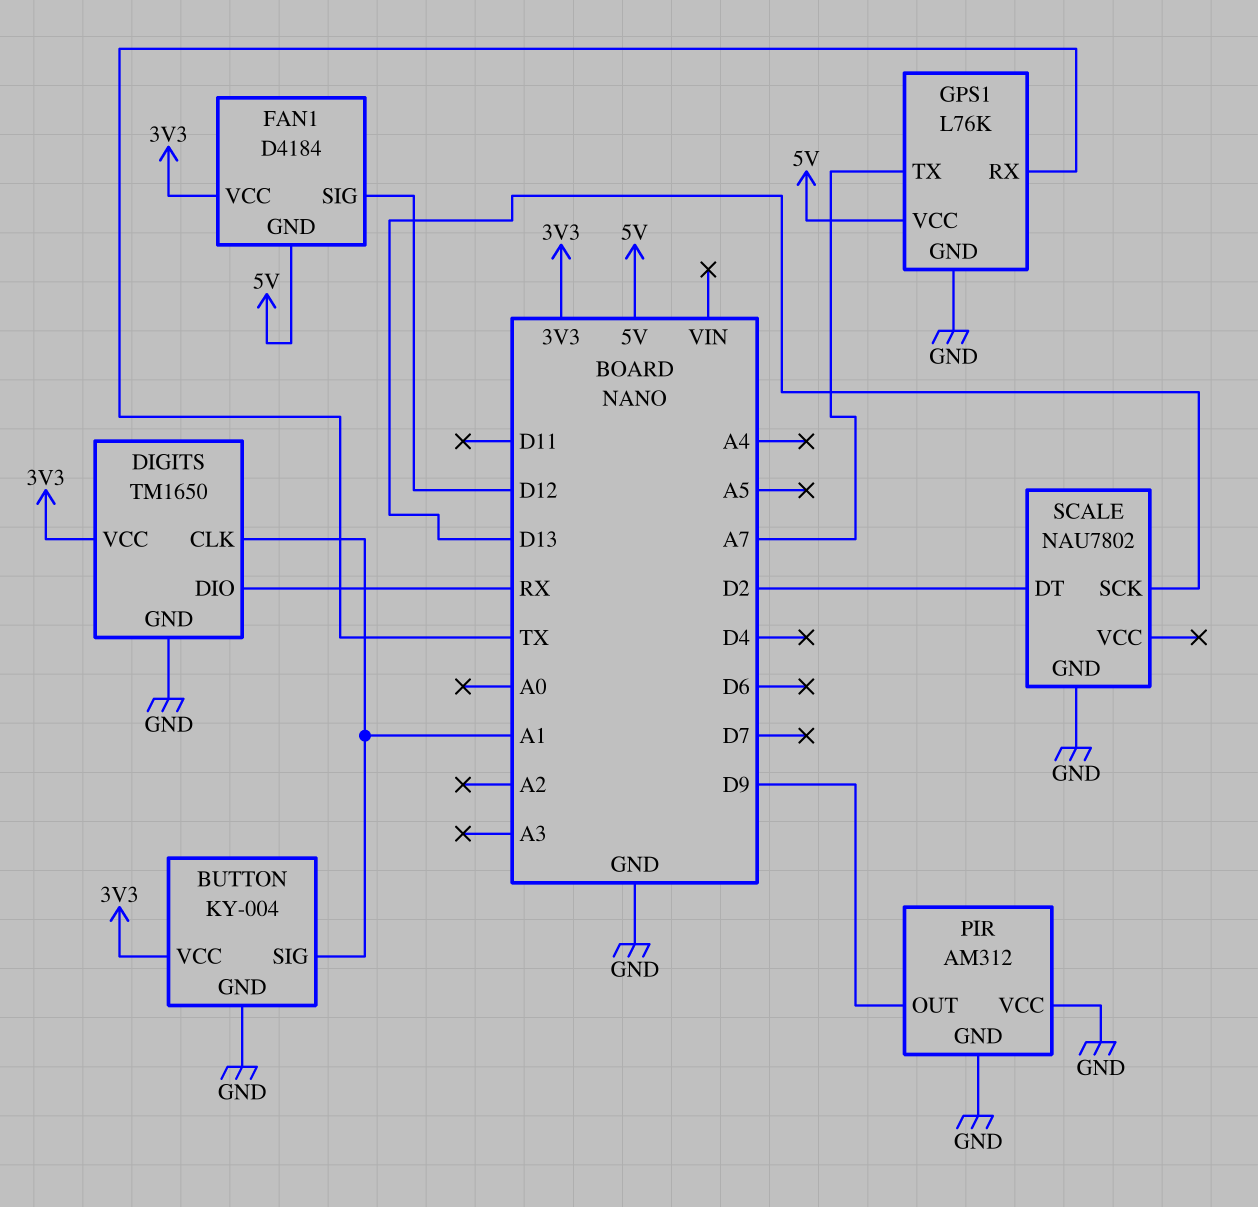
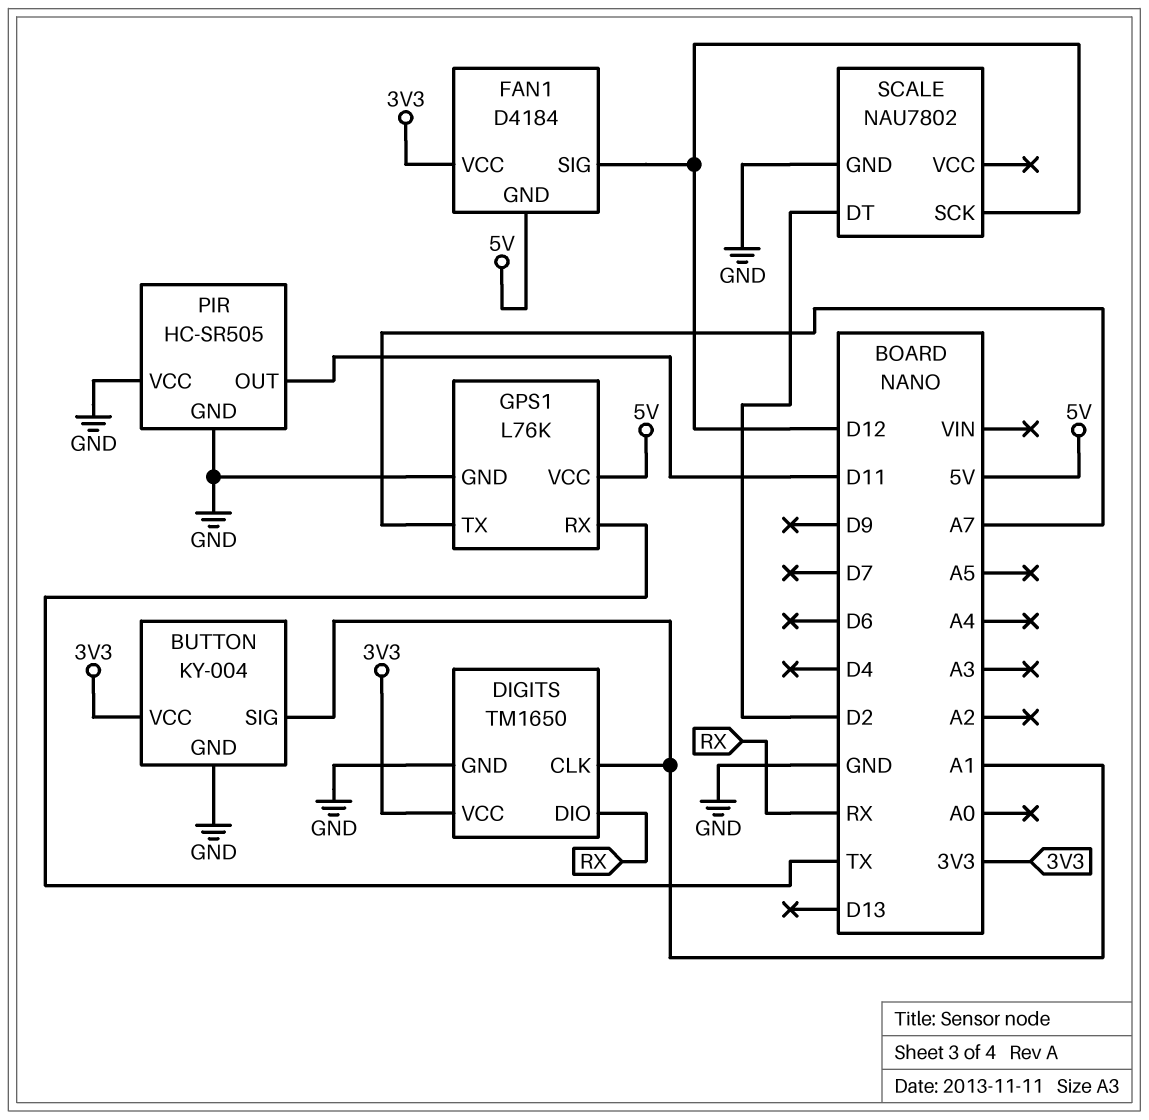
PIR: AM312 -> HC-SR505
PIR pin OUT: D9 -> D11
SCALE pin SCK: D13 -> D12

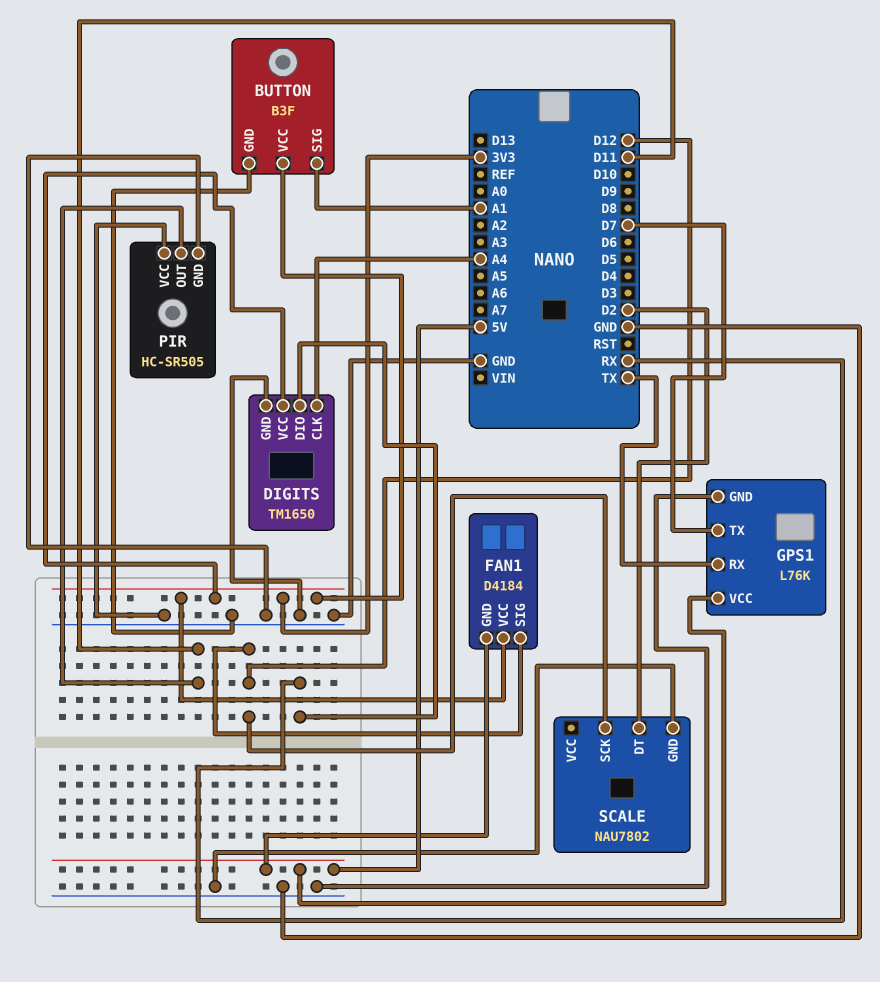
BUTTON: KY-004 -> B3F
DIGITS pin CLK: A1 -> A4
GPS1 pin TX: A7 -> D7

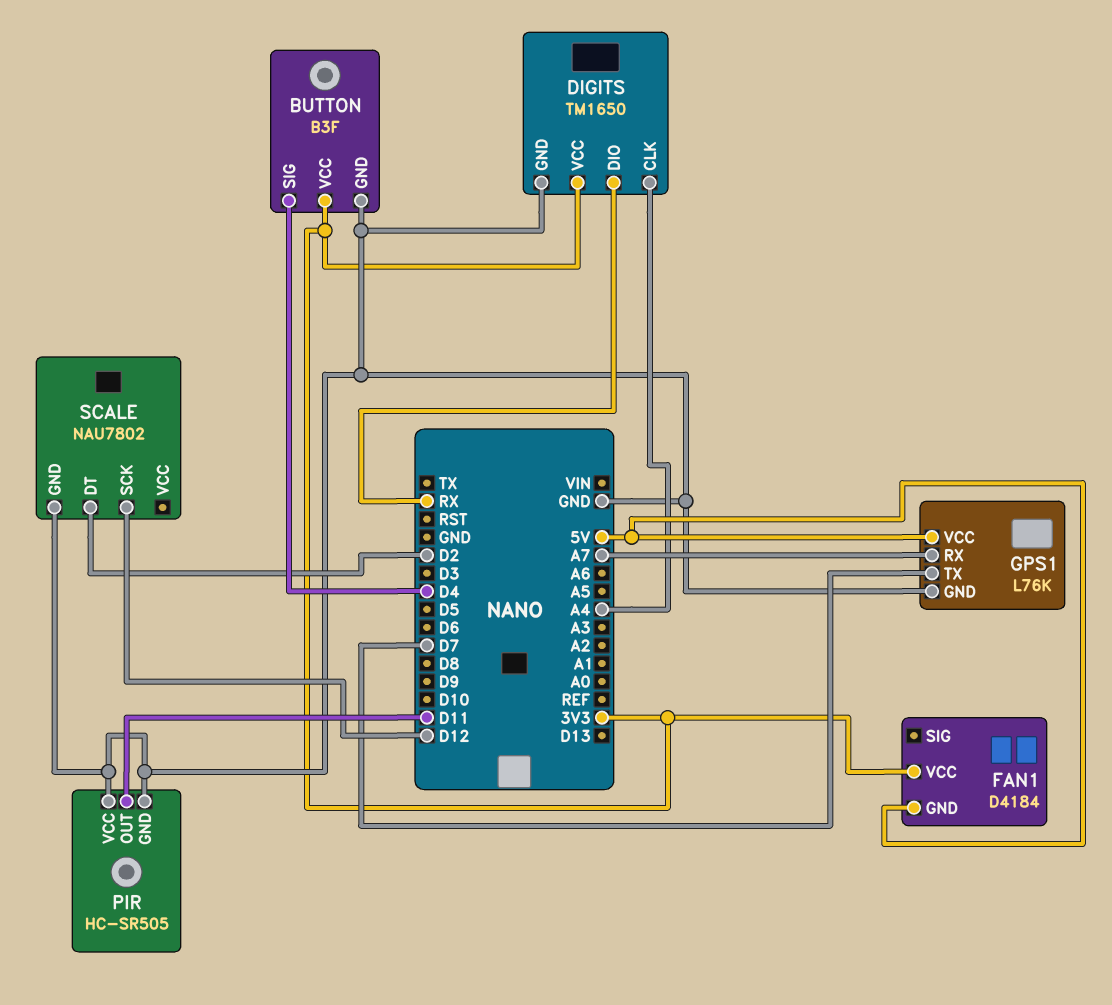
BUTTON pin SIG: A1 -> D4
FAN1 pin SIG: D12 -> none
GPS1 pin RX: TX -> A7

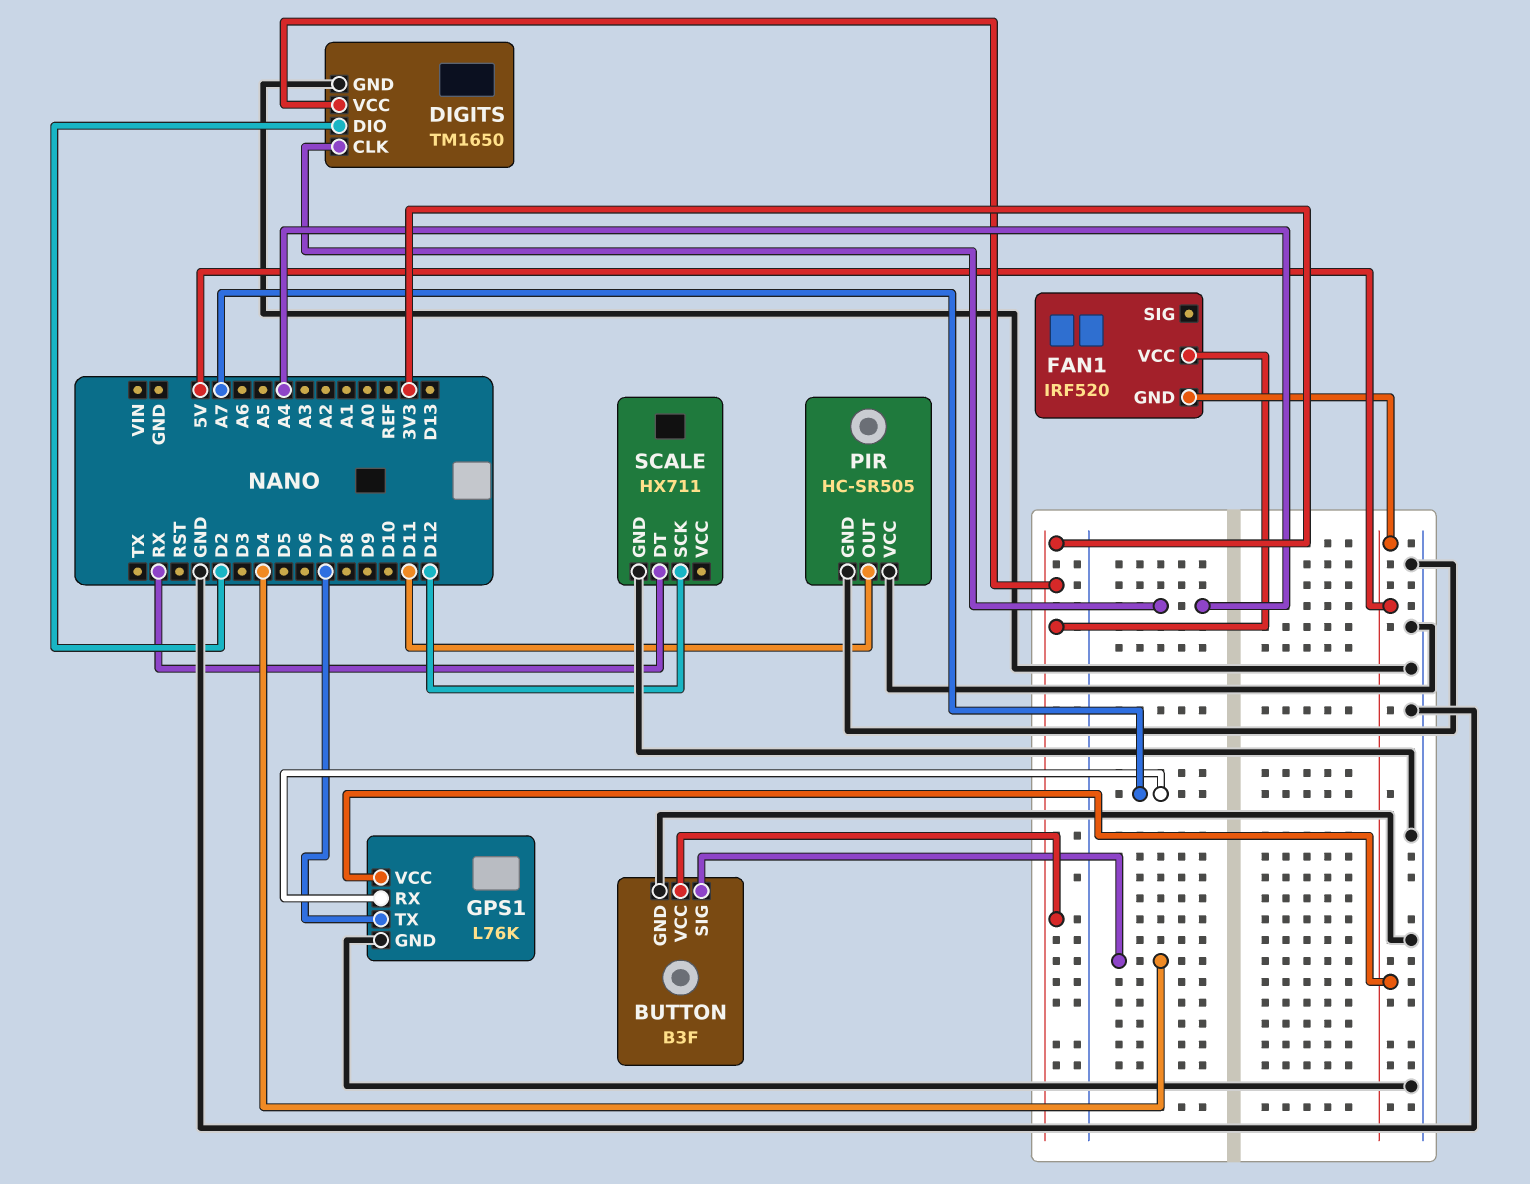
DIGITS pin DIO: RX -> D2
FAN1: D4184 -> IRF520
SCALE: NAU7802 -> HX711
SCALE pin DT: D2 -> RX

